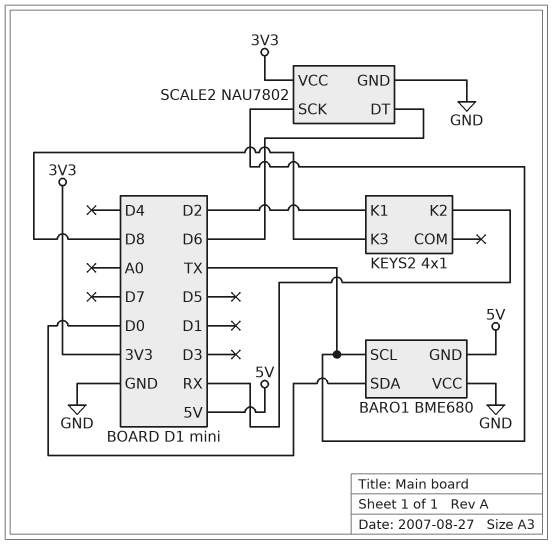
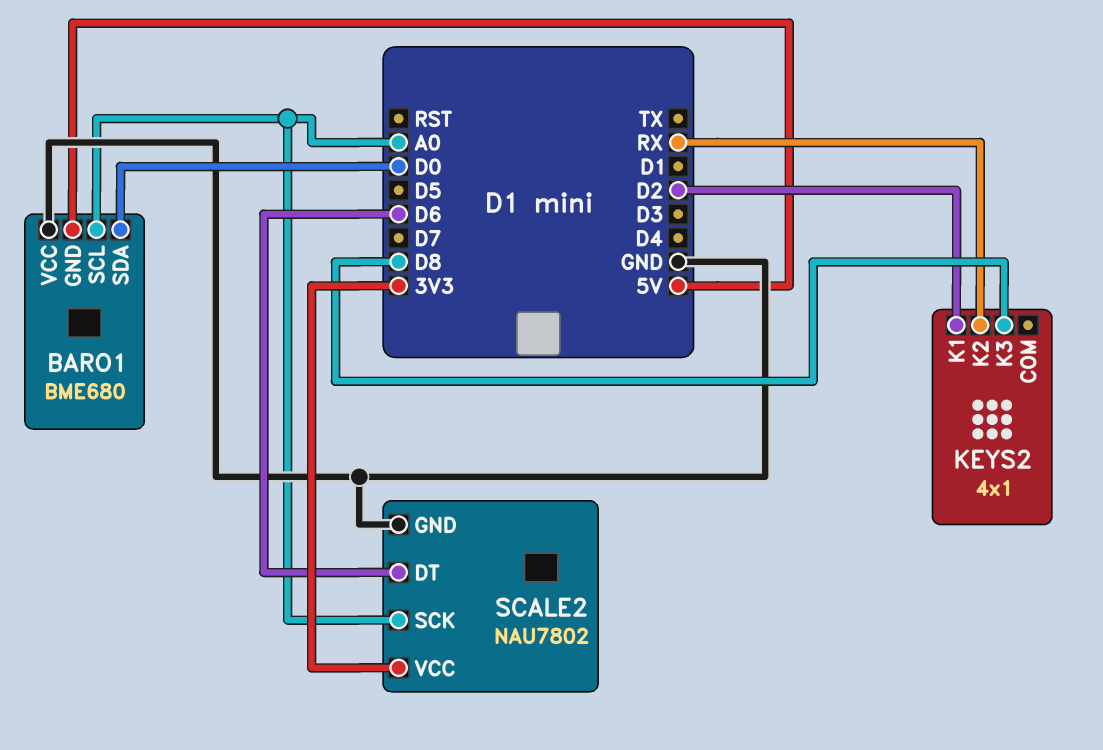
BARO1 pin SCL: TX -> A0
SCALE2 pin SCK: TX -> A0

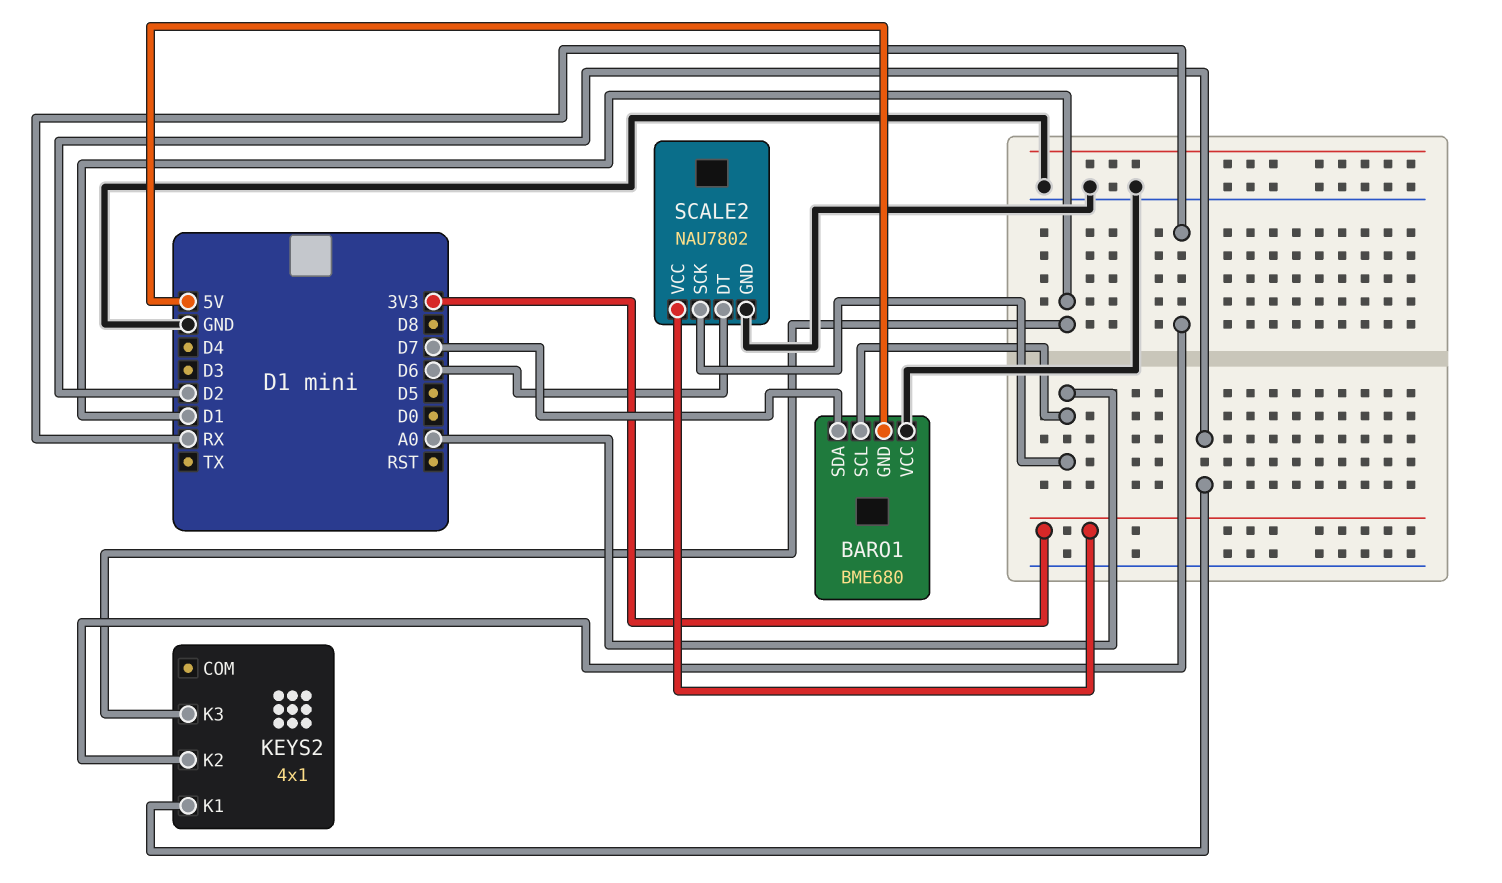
BARO1 pin SDA: D0 -> D7
KEYS2 pin K3: D8 -> D1

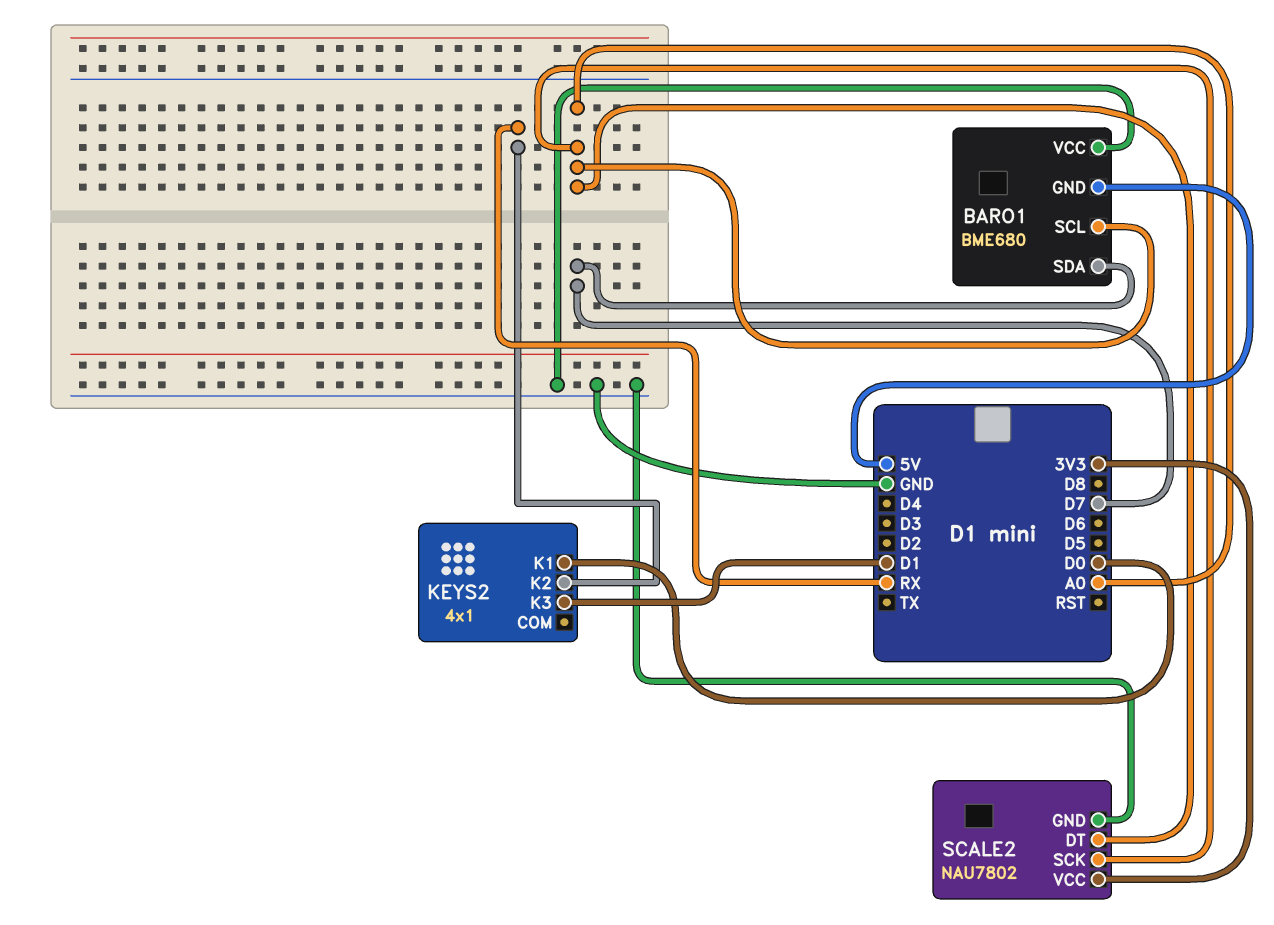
KEYS2 pin K1: D2 -> D0
SCALE2 pin DT: D6 -> A0

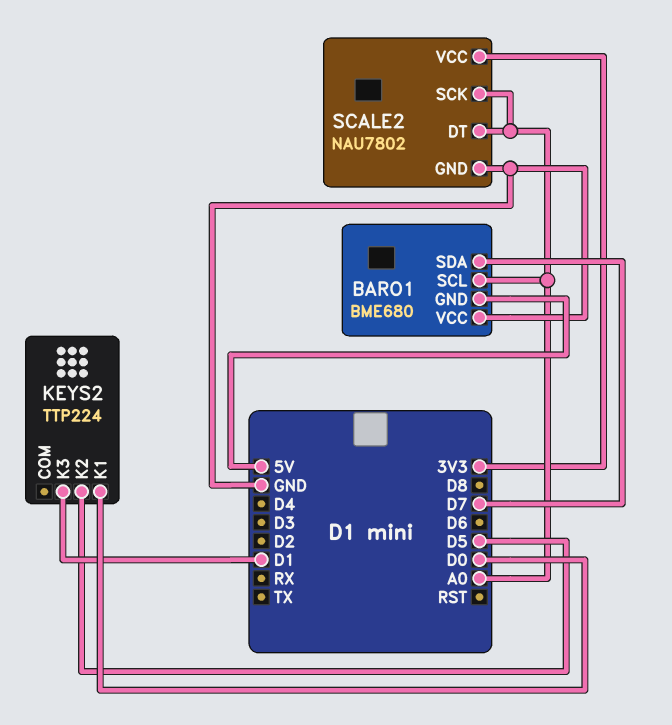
KEYS2: 4x1 -> TTP224
KEYS2 pin K2: RX -> D5

